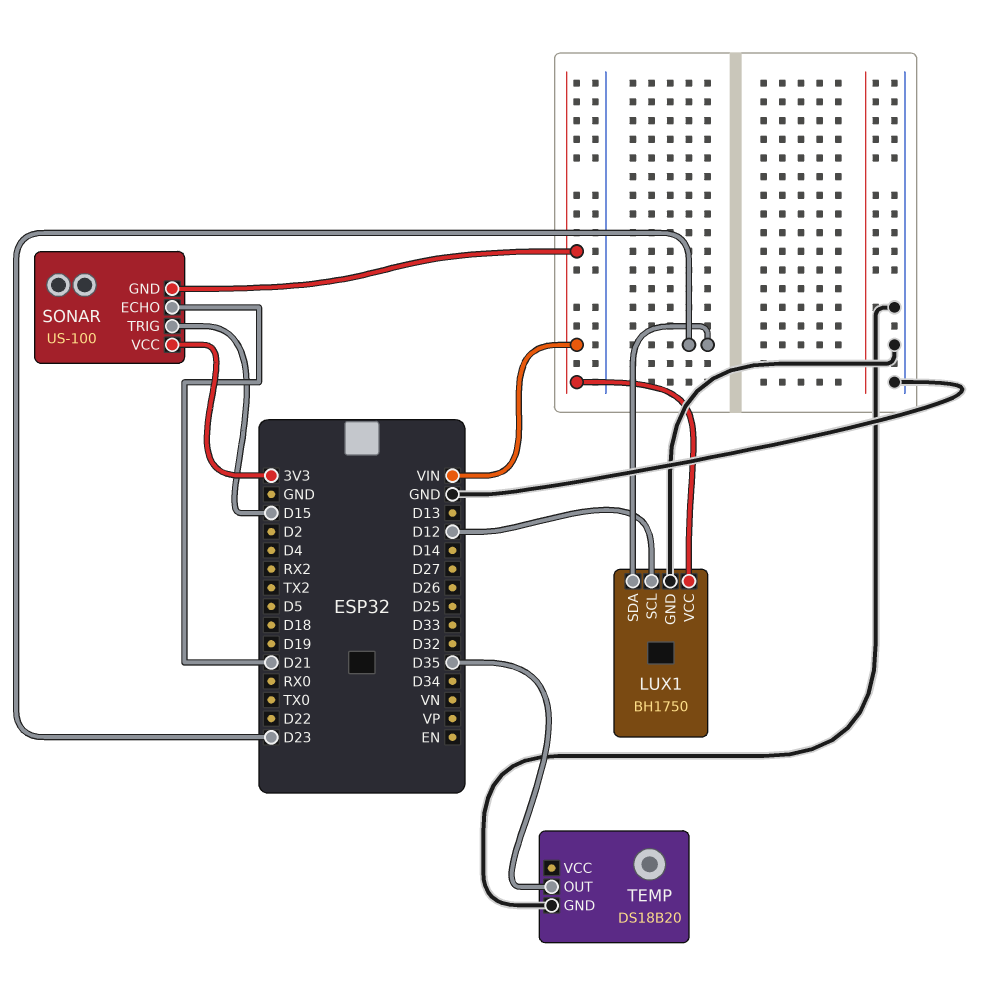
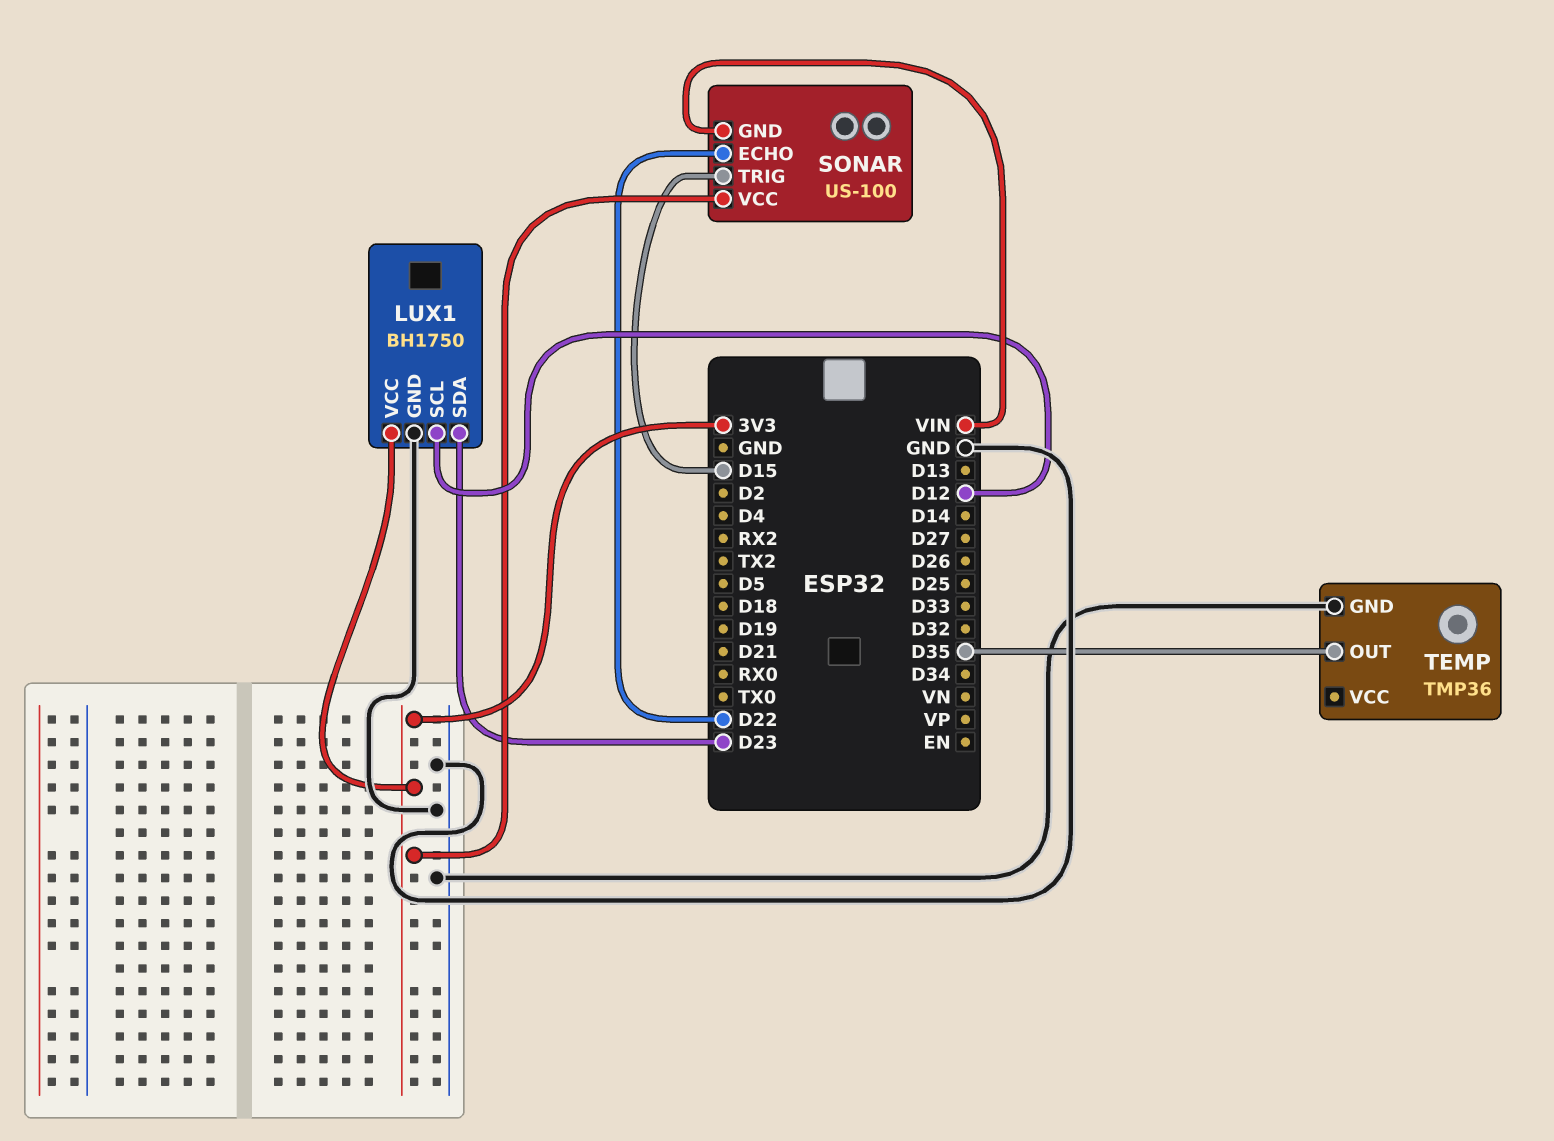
LUX1 pin VCC: VIN -> 3V3
SONAR pin ECHO: D21 -> D22
TEMP: DS18B20 -> TMP36

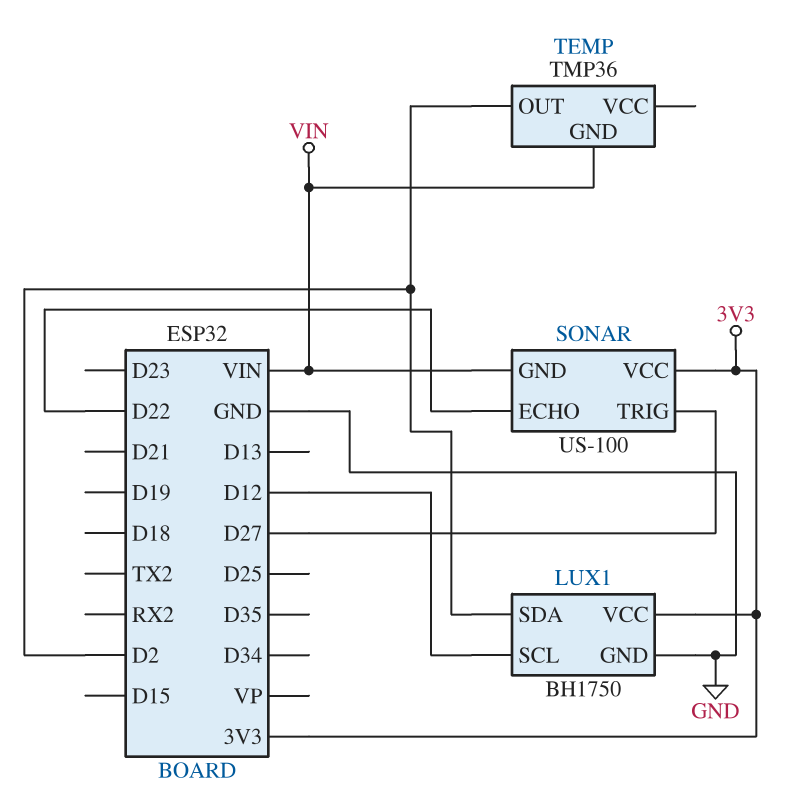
LUX1 pin SDA: D23 -> D2
SONAR pin TRIG: D15 -> D27
TEMP pin GND: GND -> VIN
TEMP pin OUT: D35 -> D2

